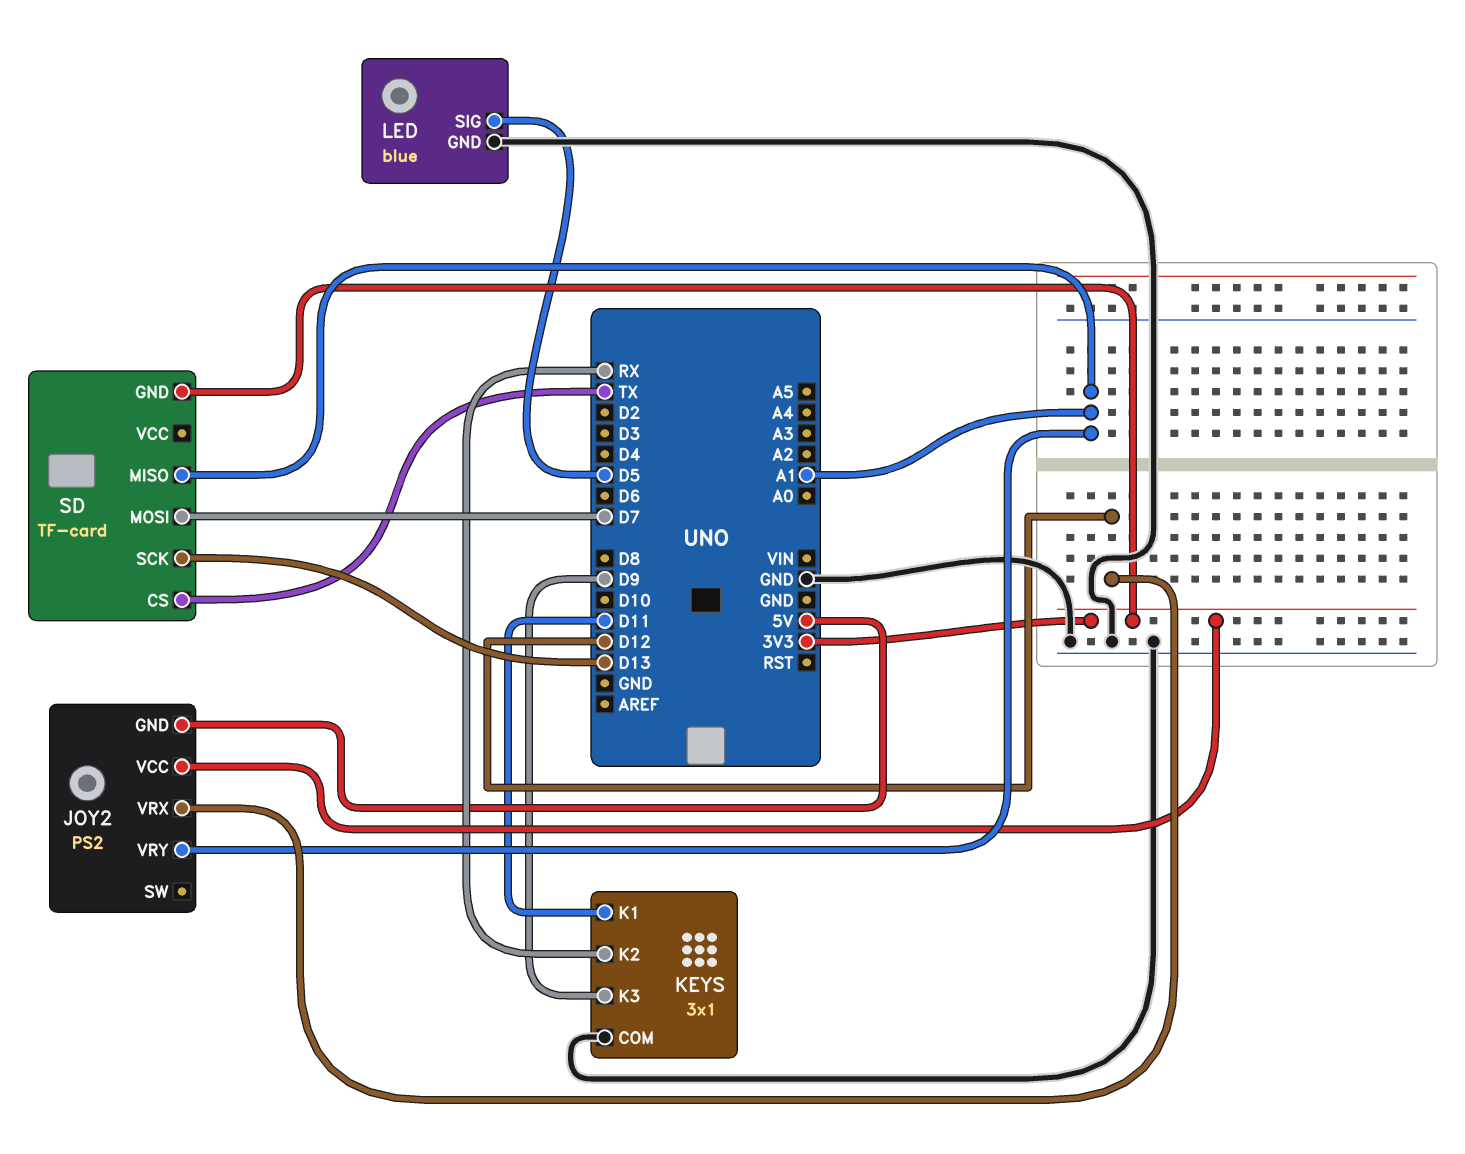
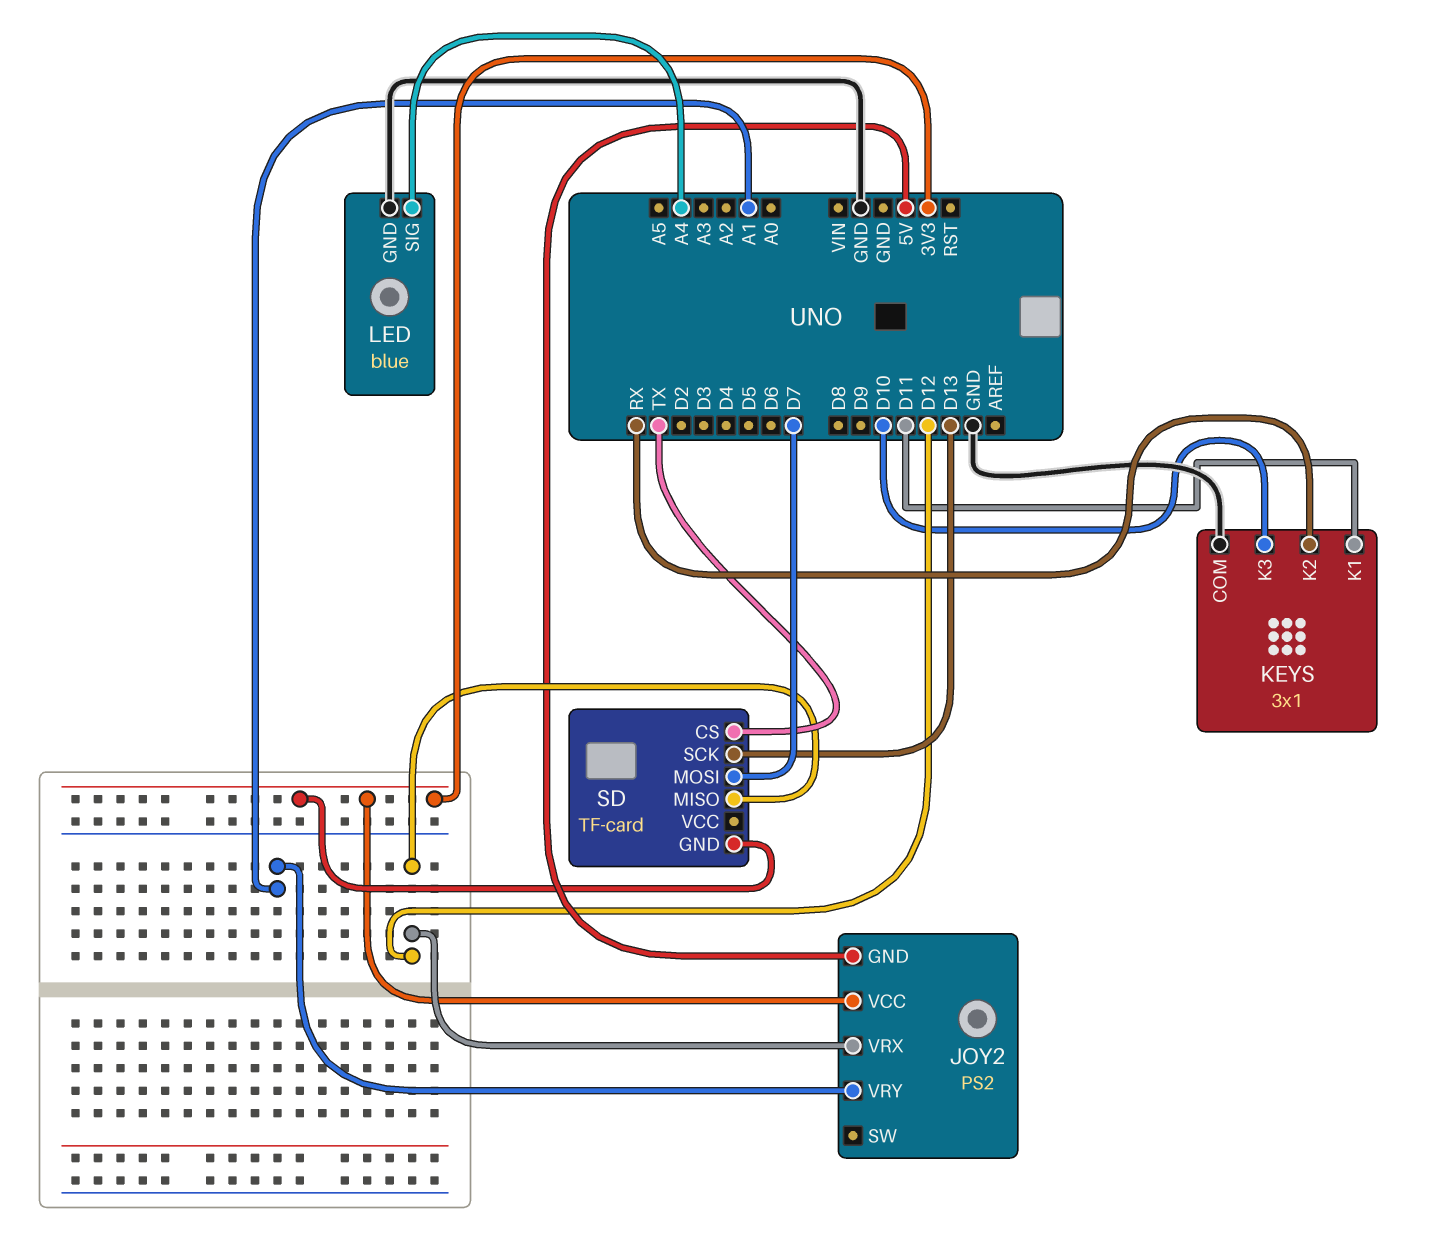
KEYS pin K3: D9 -> D10
LED pin SIG: D5 -> A4
SD pin MISO: A1 -> D12

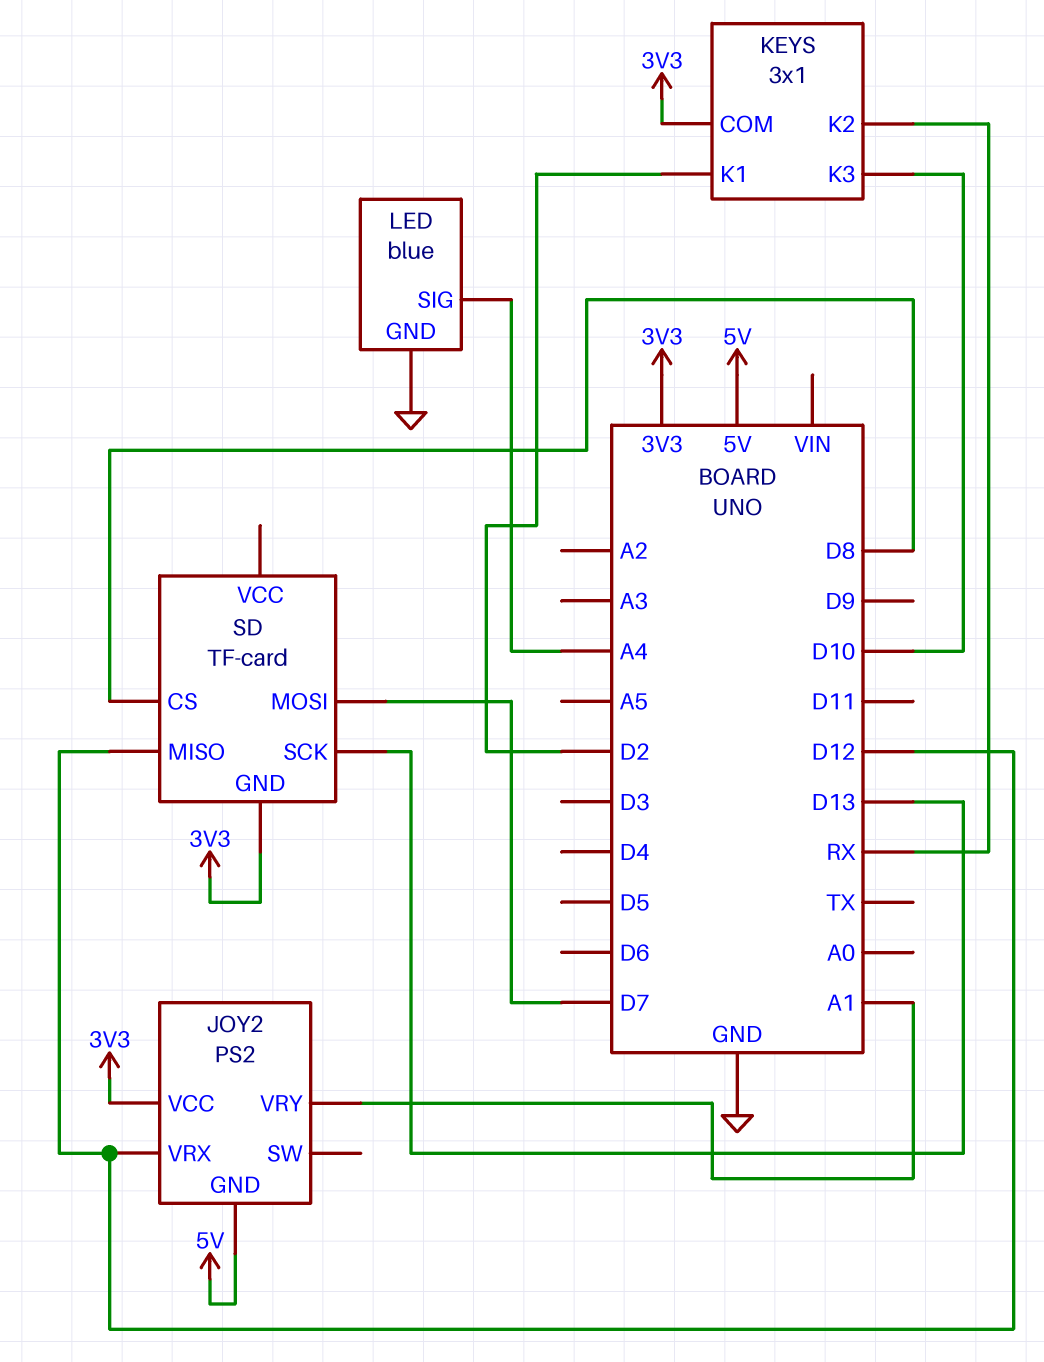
KEYS pin COM: GND -> 3V3
KEYS pin K1: D11 -> D2
SD pin CS: TX -> D8

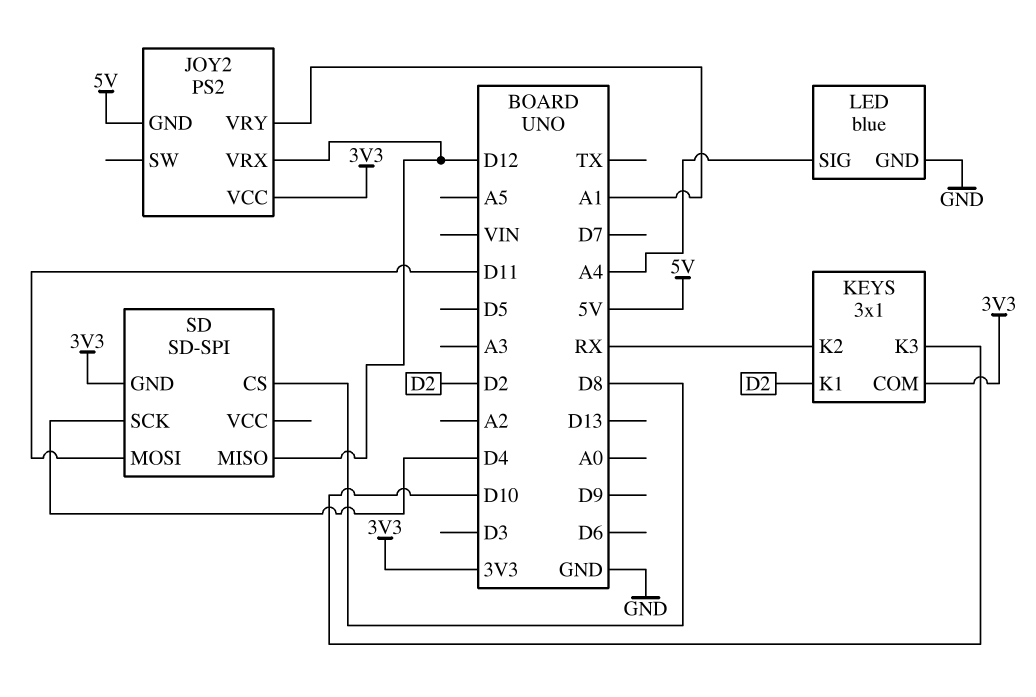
SD: TF-card -> SD-SPI
SD pin MOSI: D7 -> D11
SD pin SCK: D13 -> D4

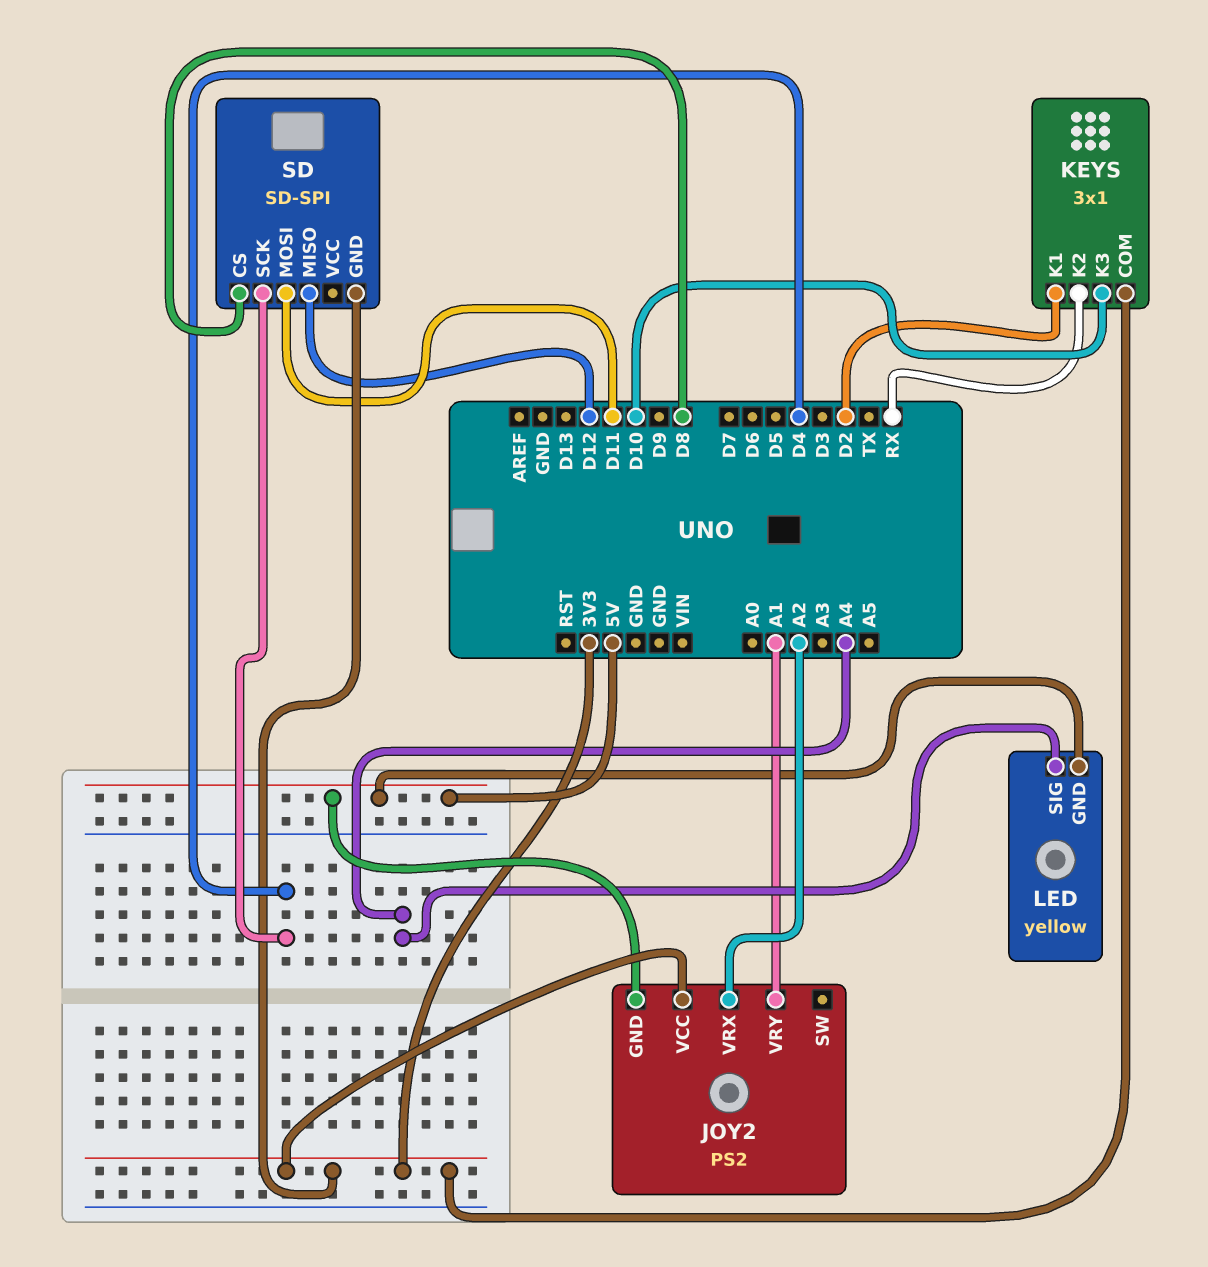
JOY2 pin VRX: D12 -> A2
LED: blue -> yellow
LED pin GND: GND -> 5V

